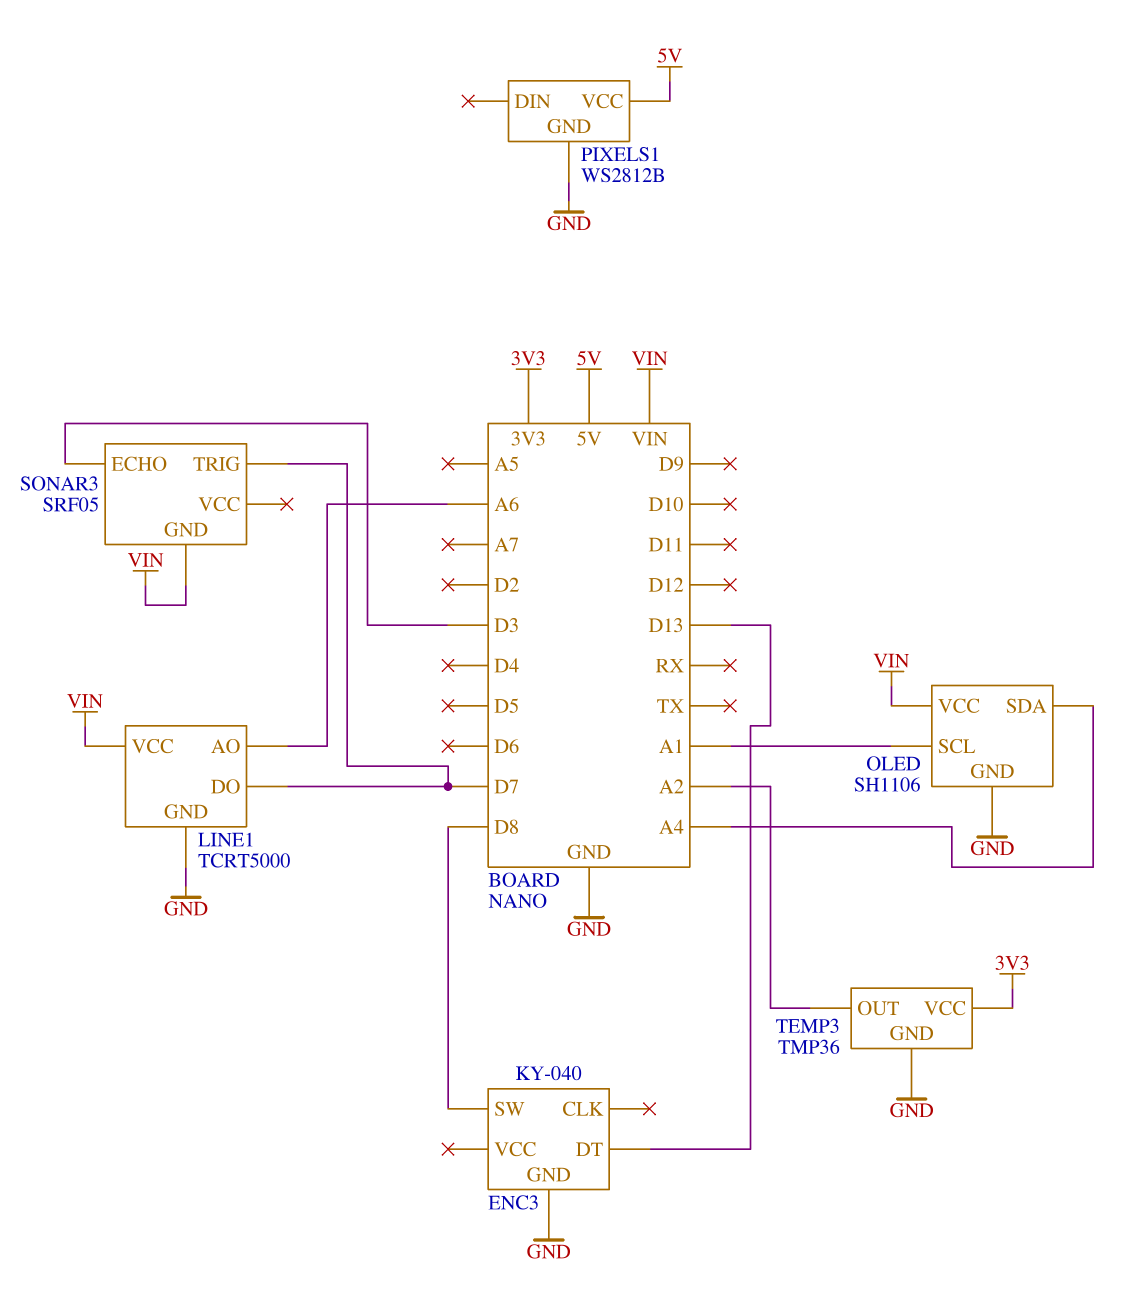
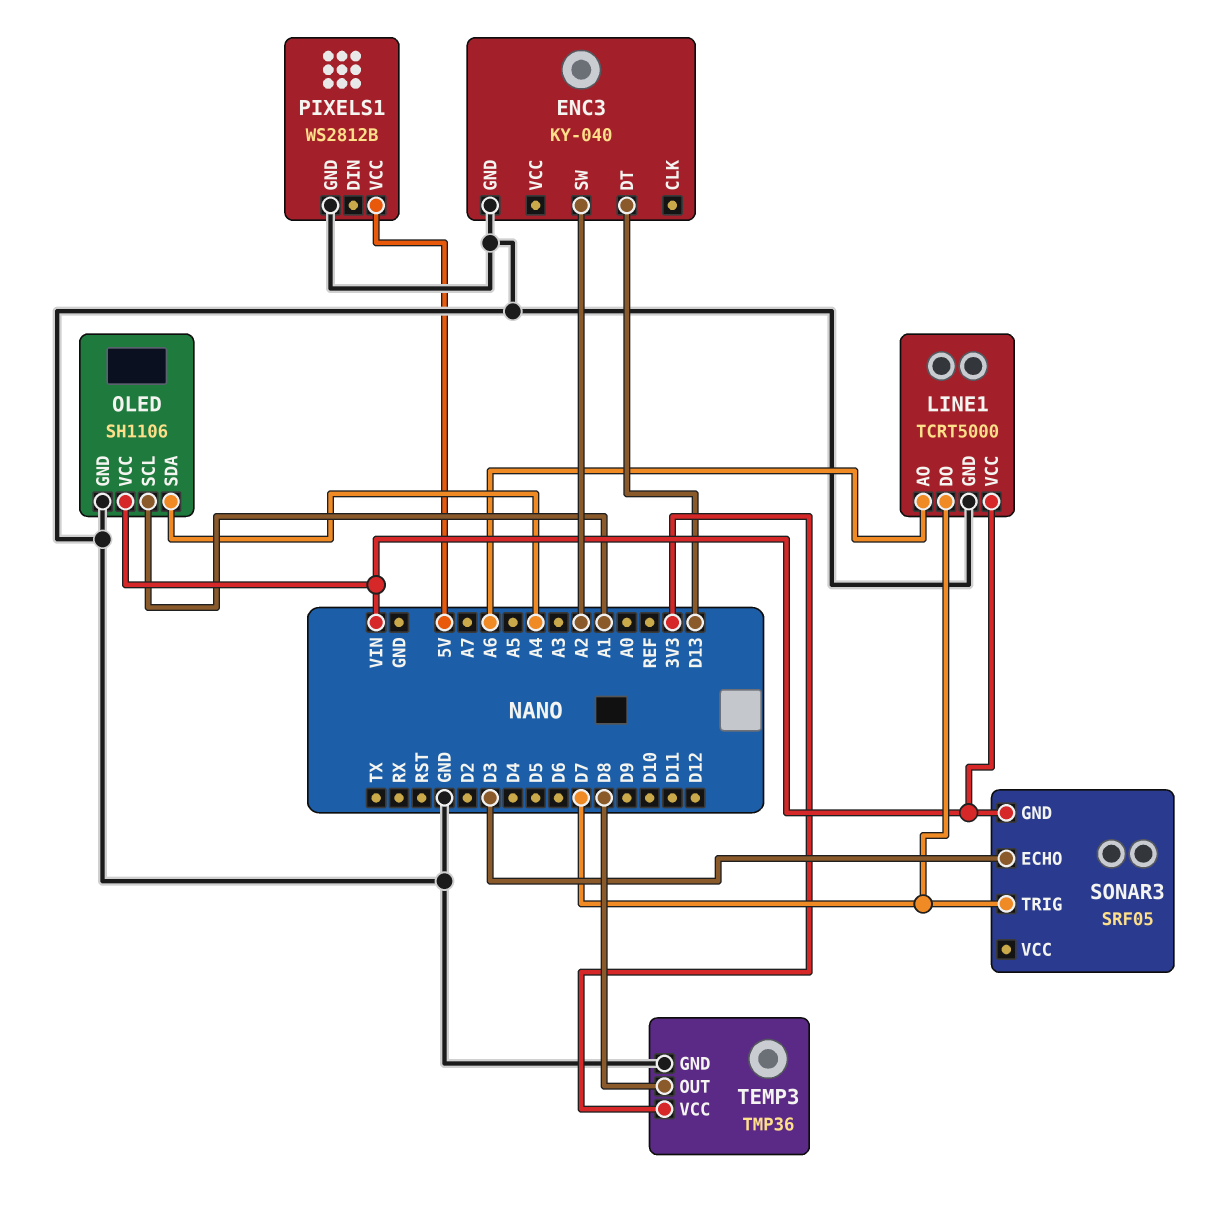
ENC3 pin SW: D8 -> A2
TEMP3 pin OUT: A2 -> D8

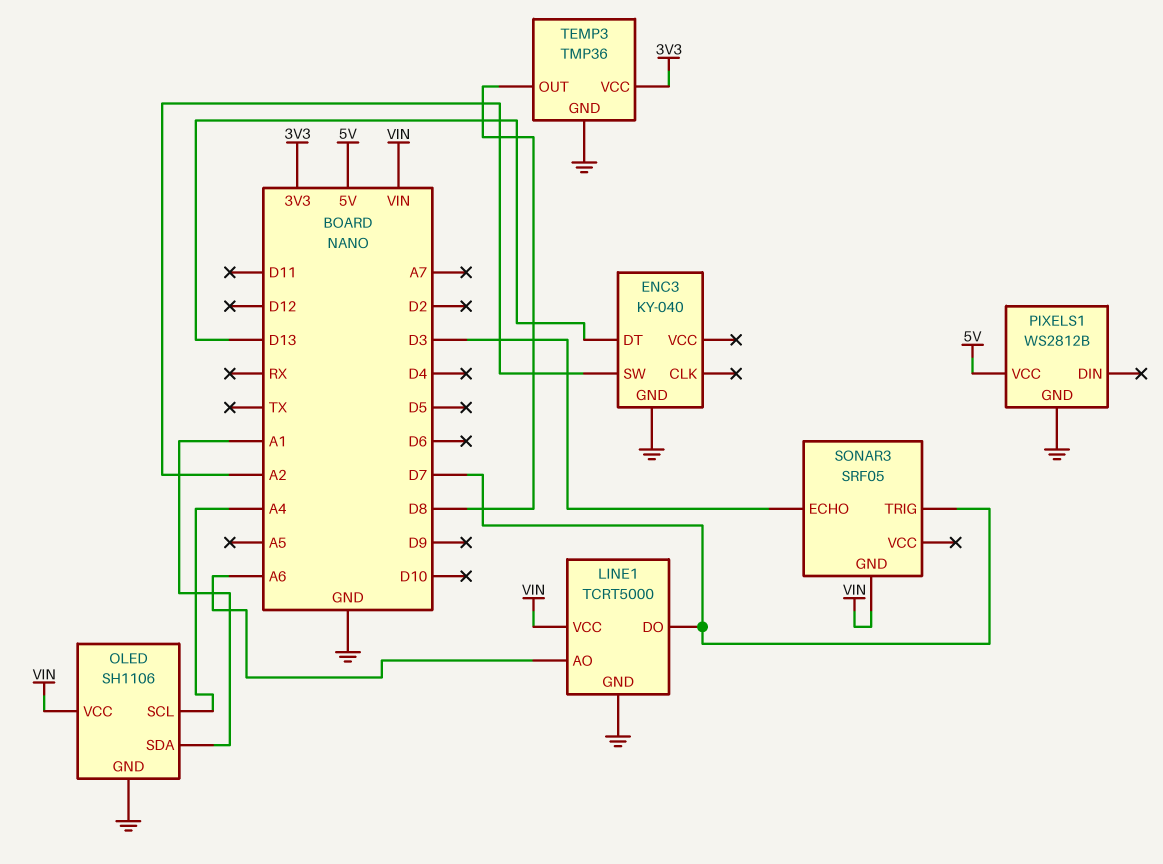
OLED pin SCL: A1 -> A4
OLED pin SDA: A4 -> A1

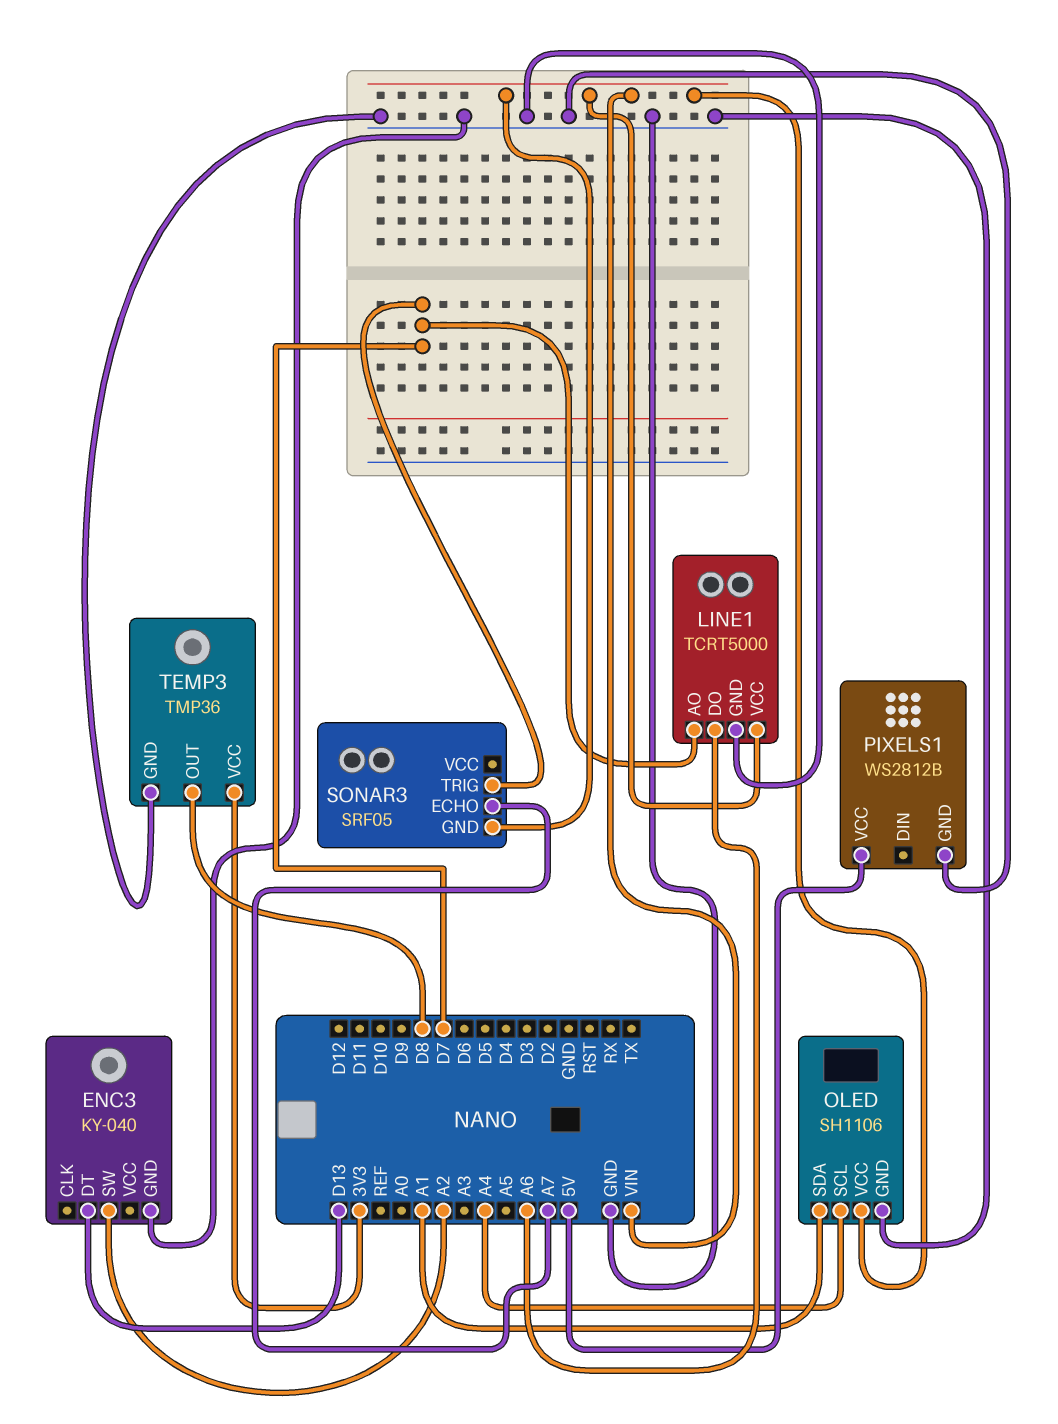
LINE1 pin AO: A6 -> D7
LINE1 pin DO: D7 -> A6
SONAR3 pin ECHO: D3 -> A7

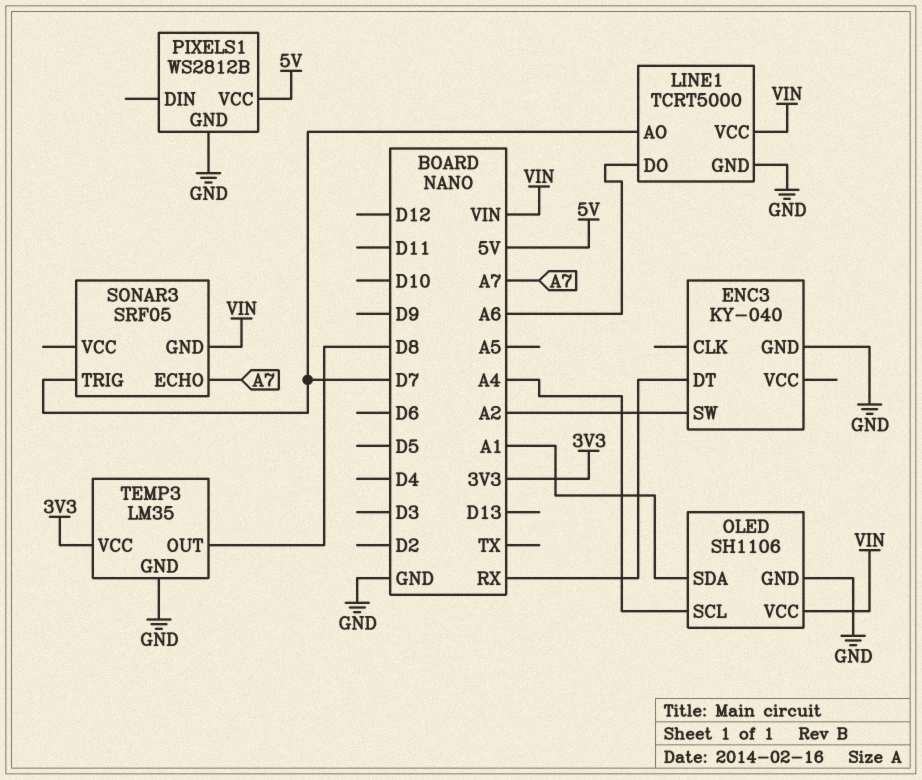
ENC3 pin DT: D13 -> RX
TEMP3: TMP36 -> LM35

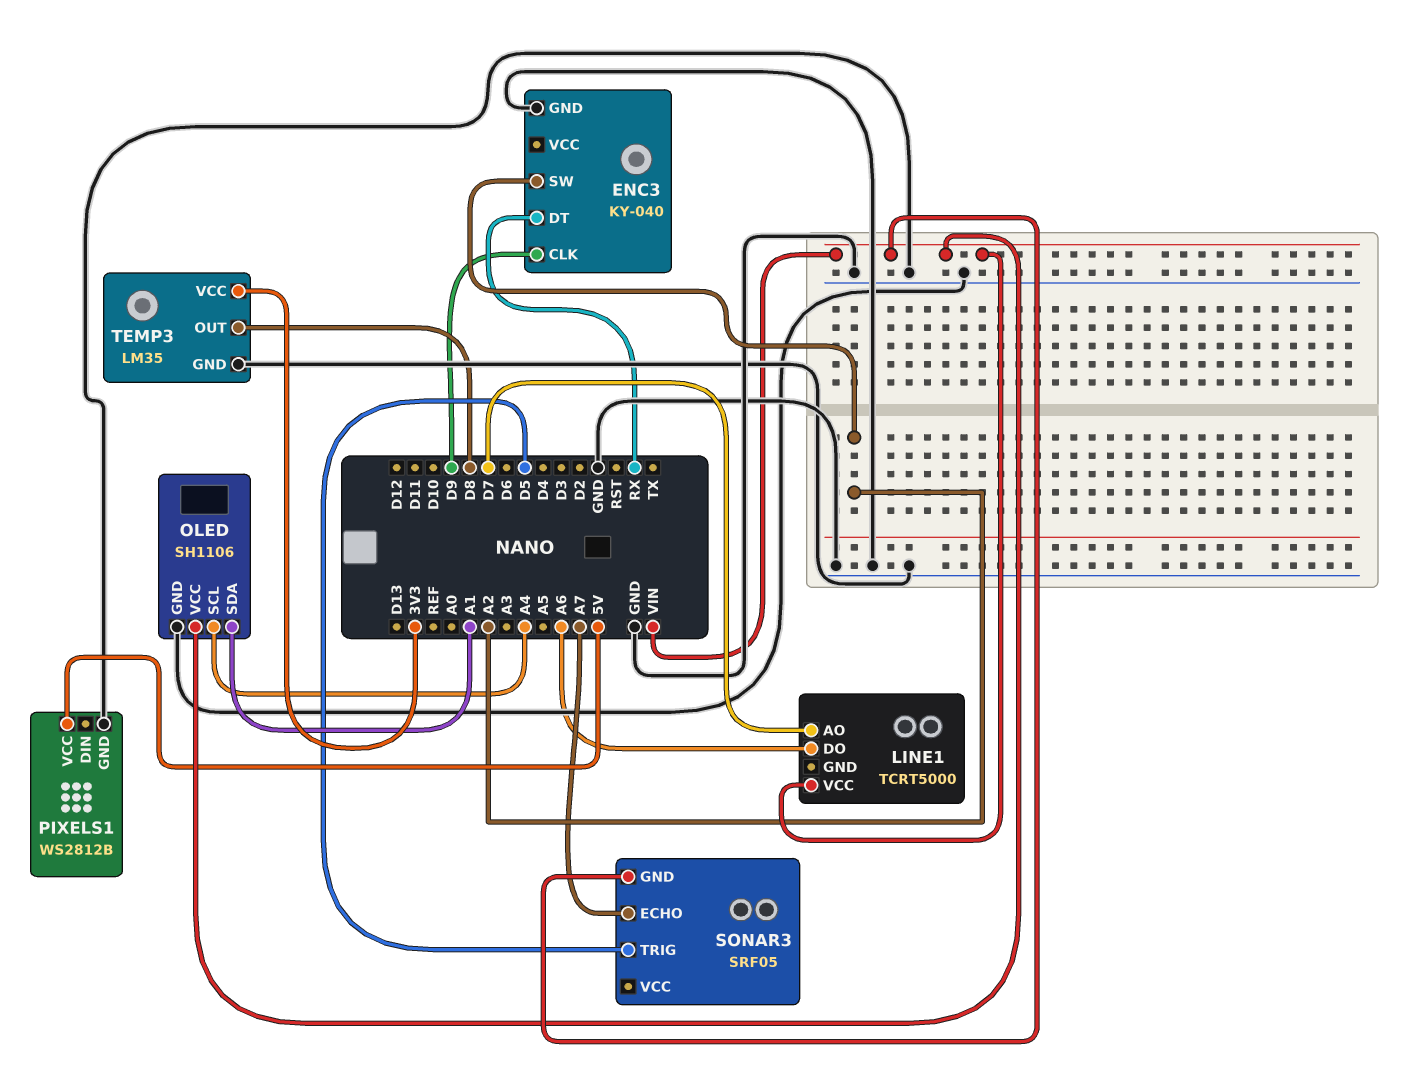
ENC3 pin CLK: none -> D9
LINE1 pin GND: GND -> none
SONAR3 pin TRIG: D7 -> D5

